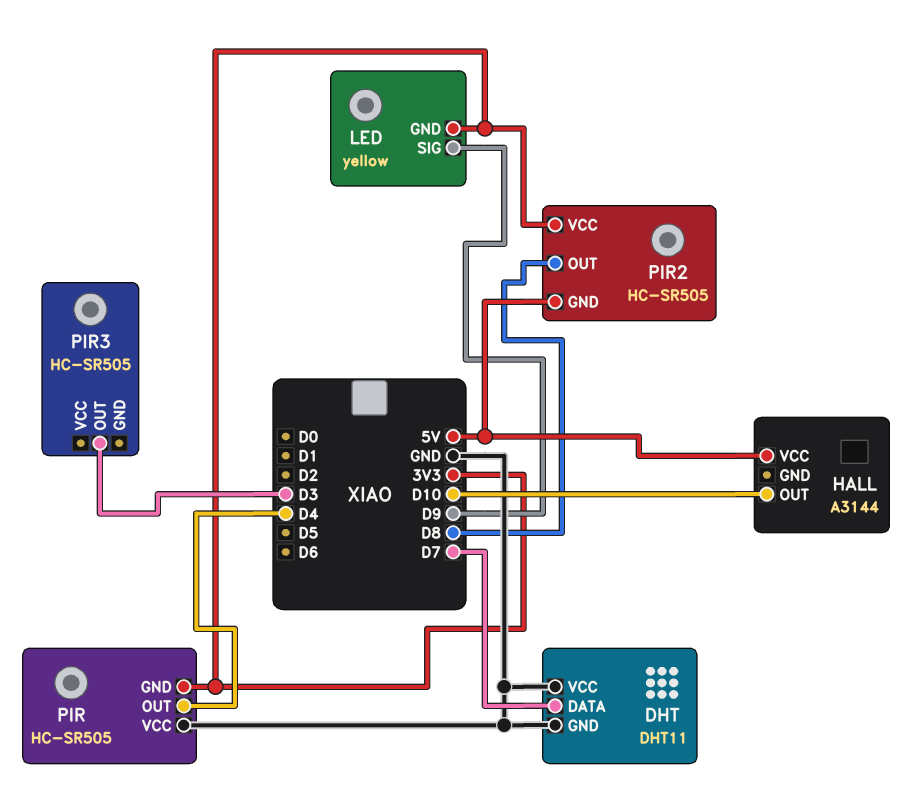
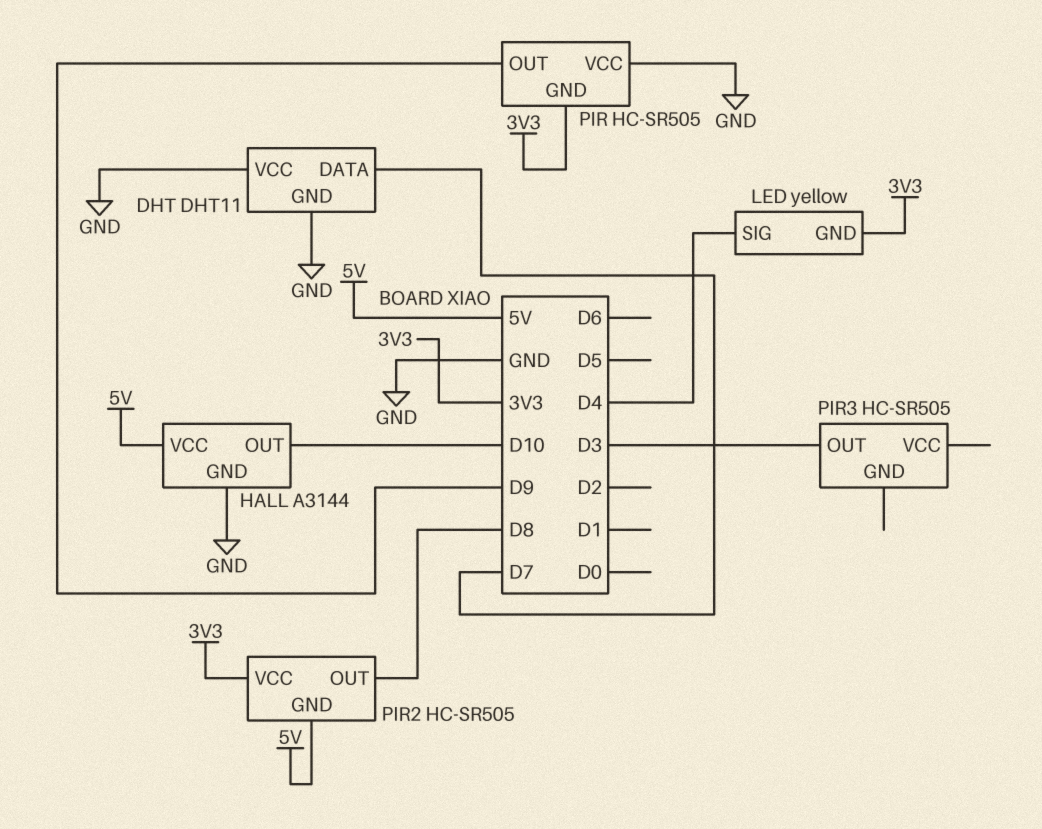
HALL pin GND: none -> GND
LED pin SIG: D9 -> D4
PIR pin OUT: D4 -> D9

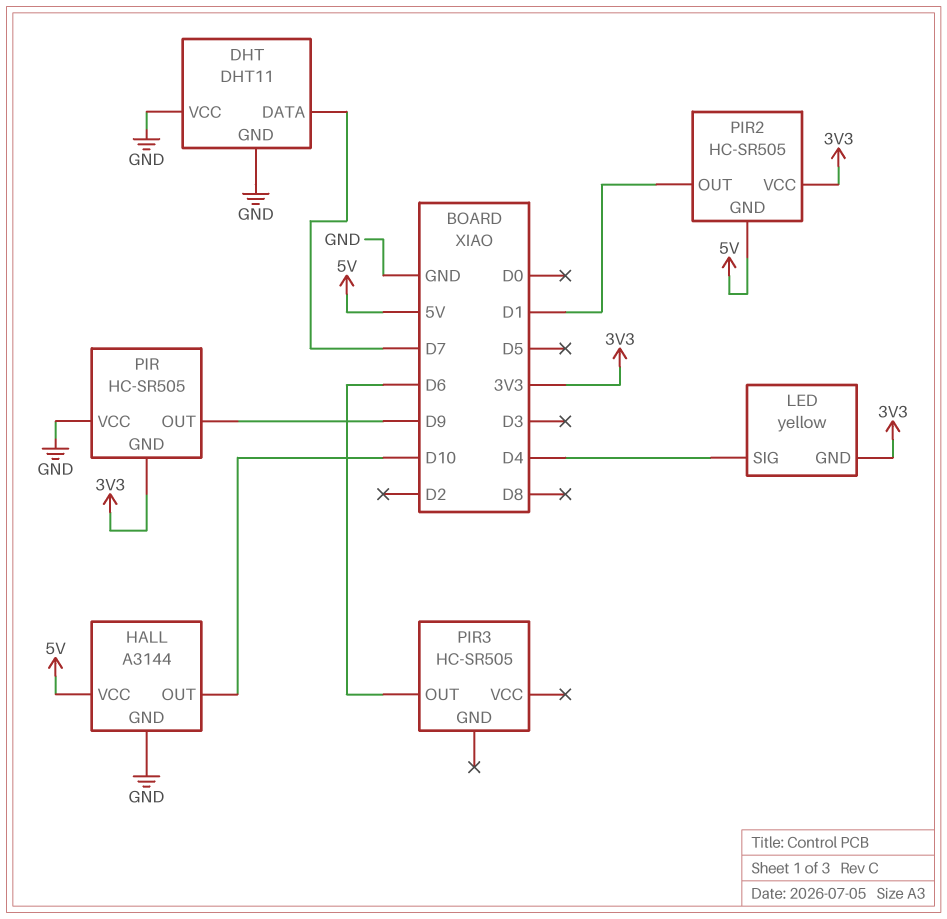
PIR2 pin OUT: D8 -> D1
PIR3 pin OUT: D3 -> D6

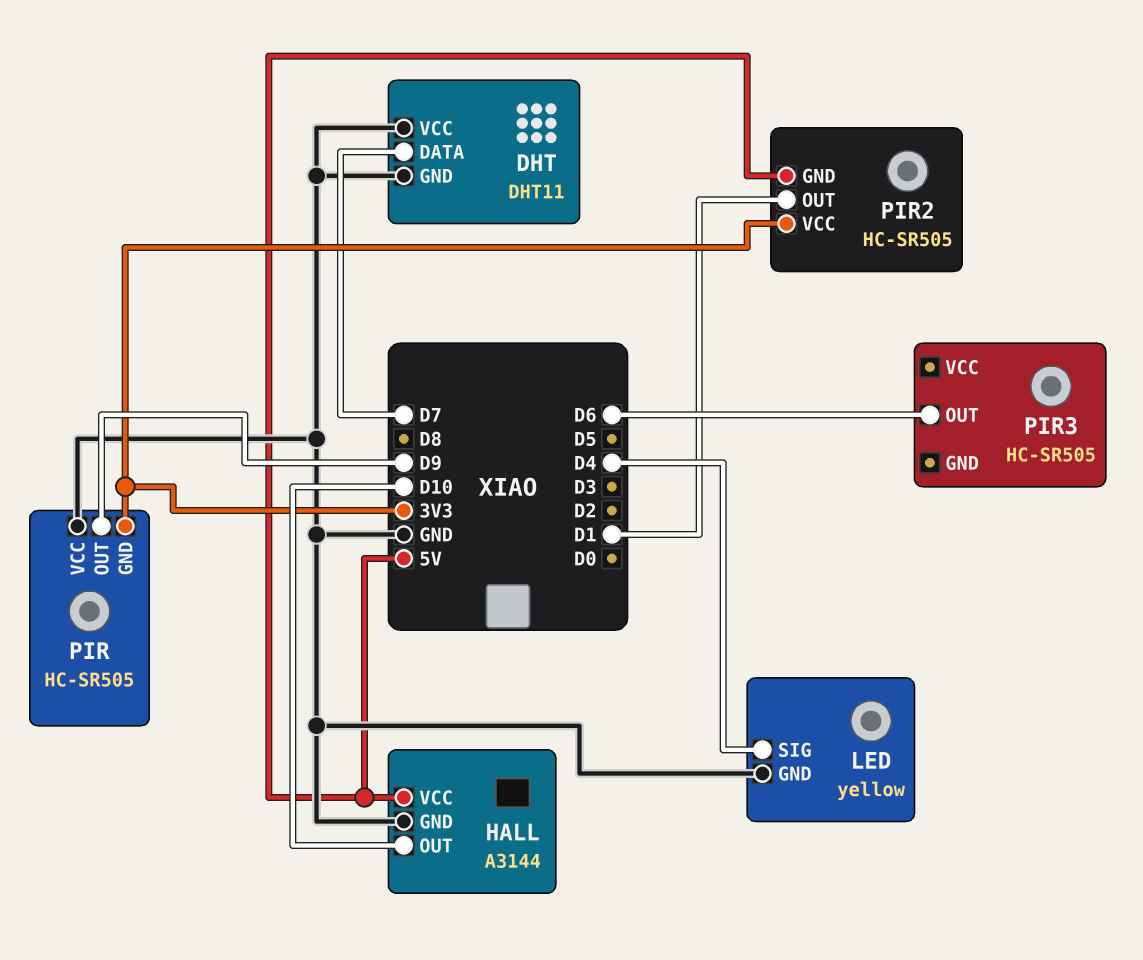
LED pin GND: 3V3 -> GND

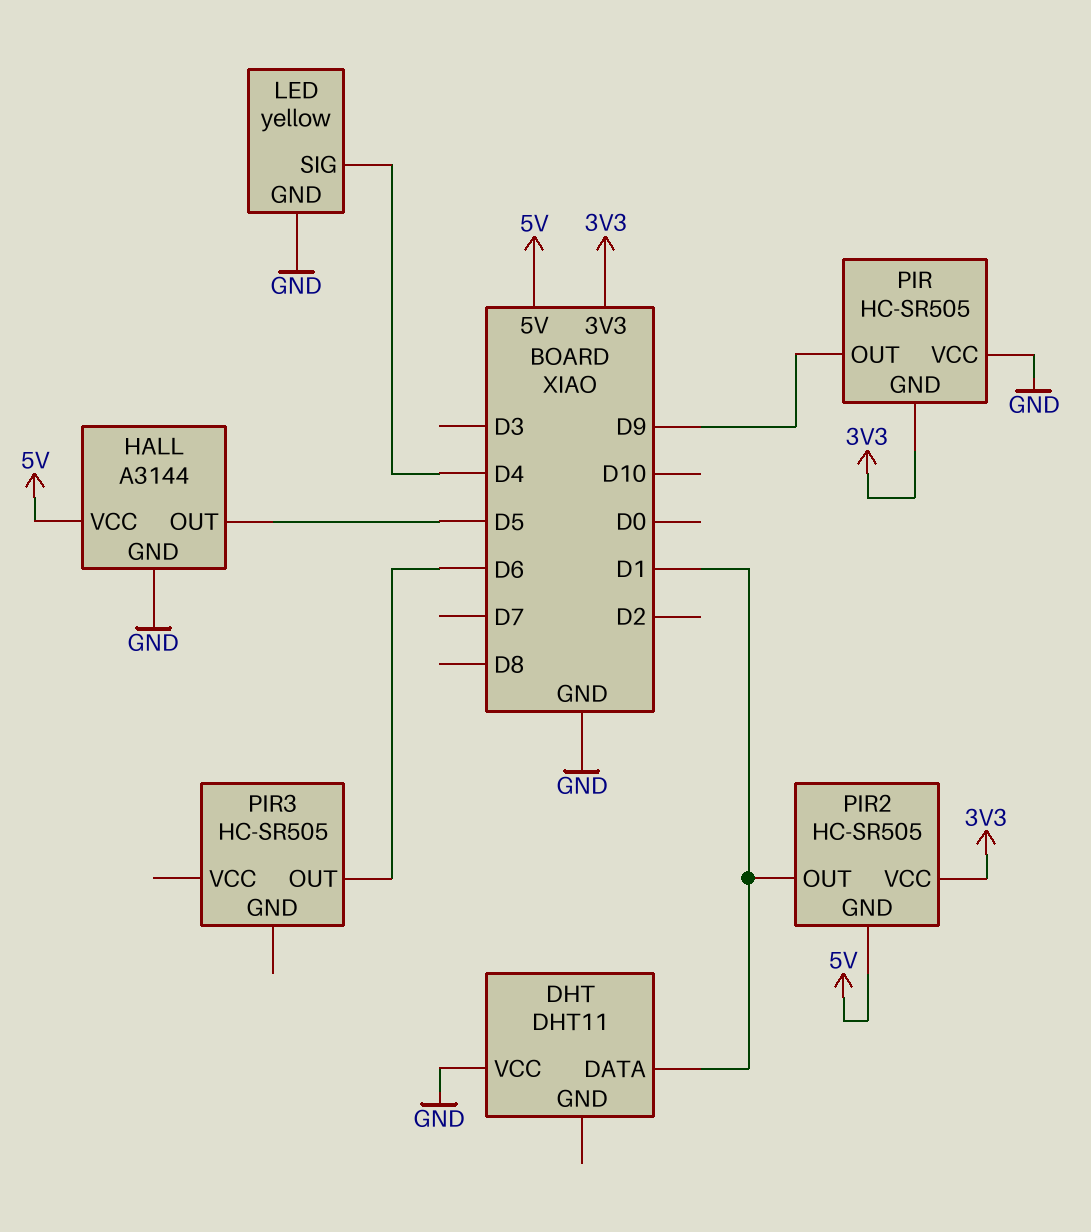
DHT pin DATA: D7 -> D1
DHT pin GND: GND -> none
HALL pin OUT: D10 -> D5

